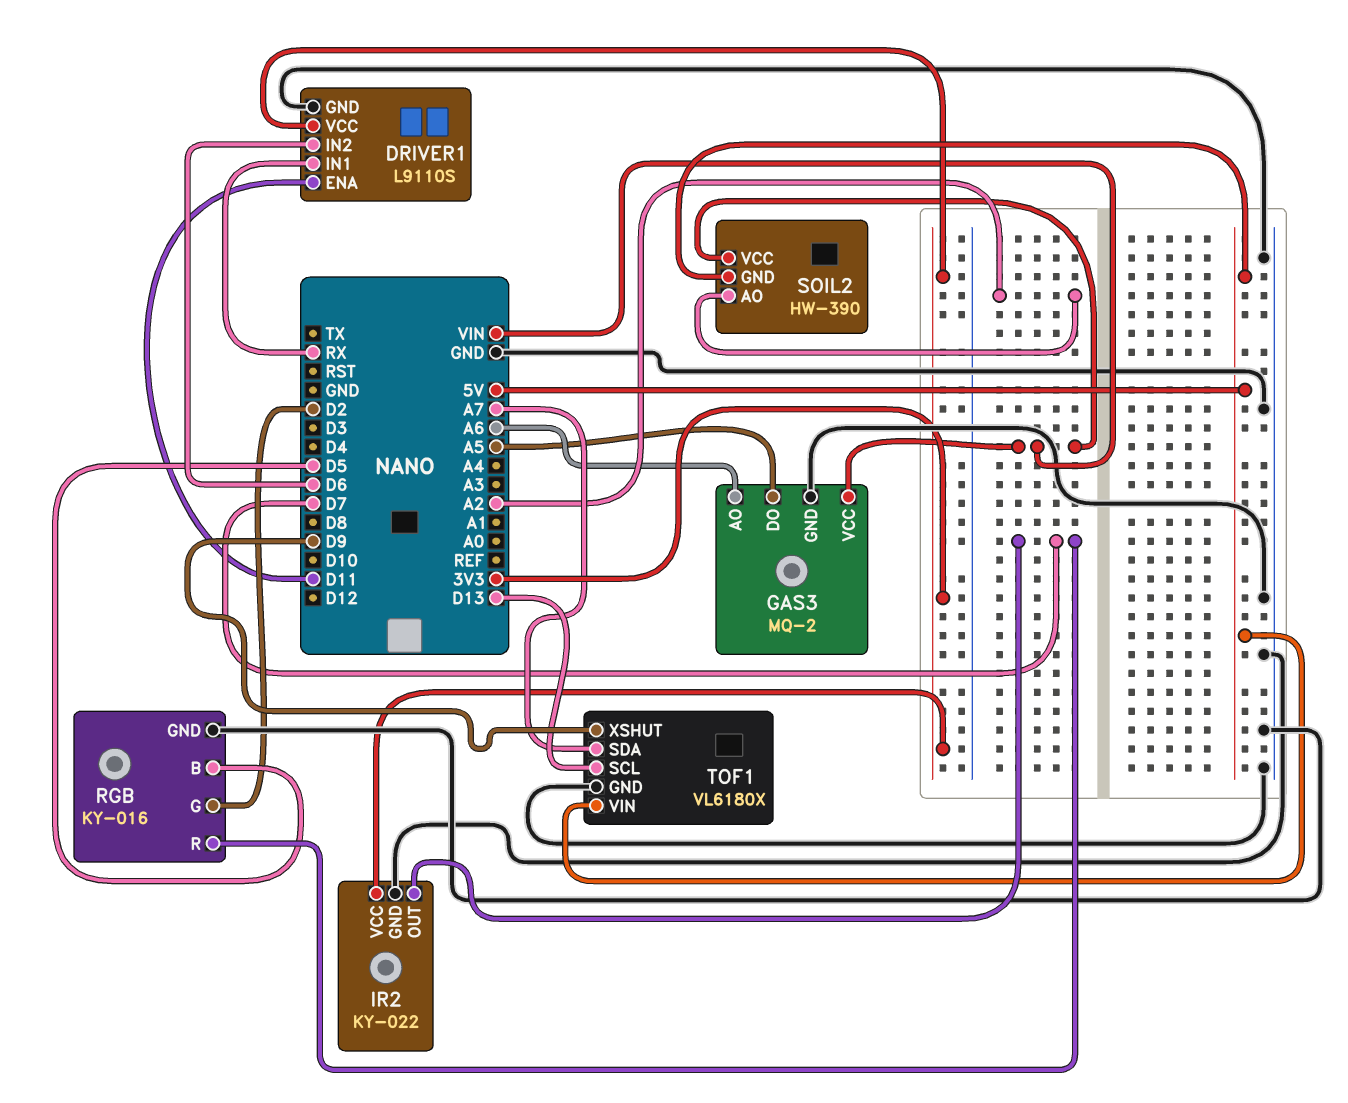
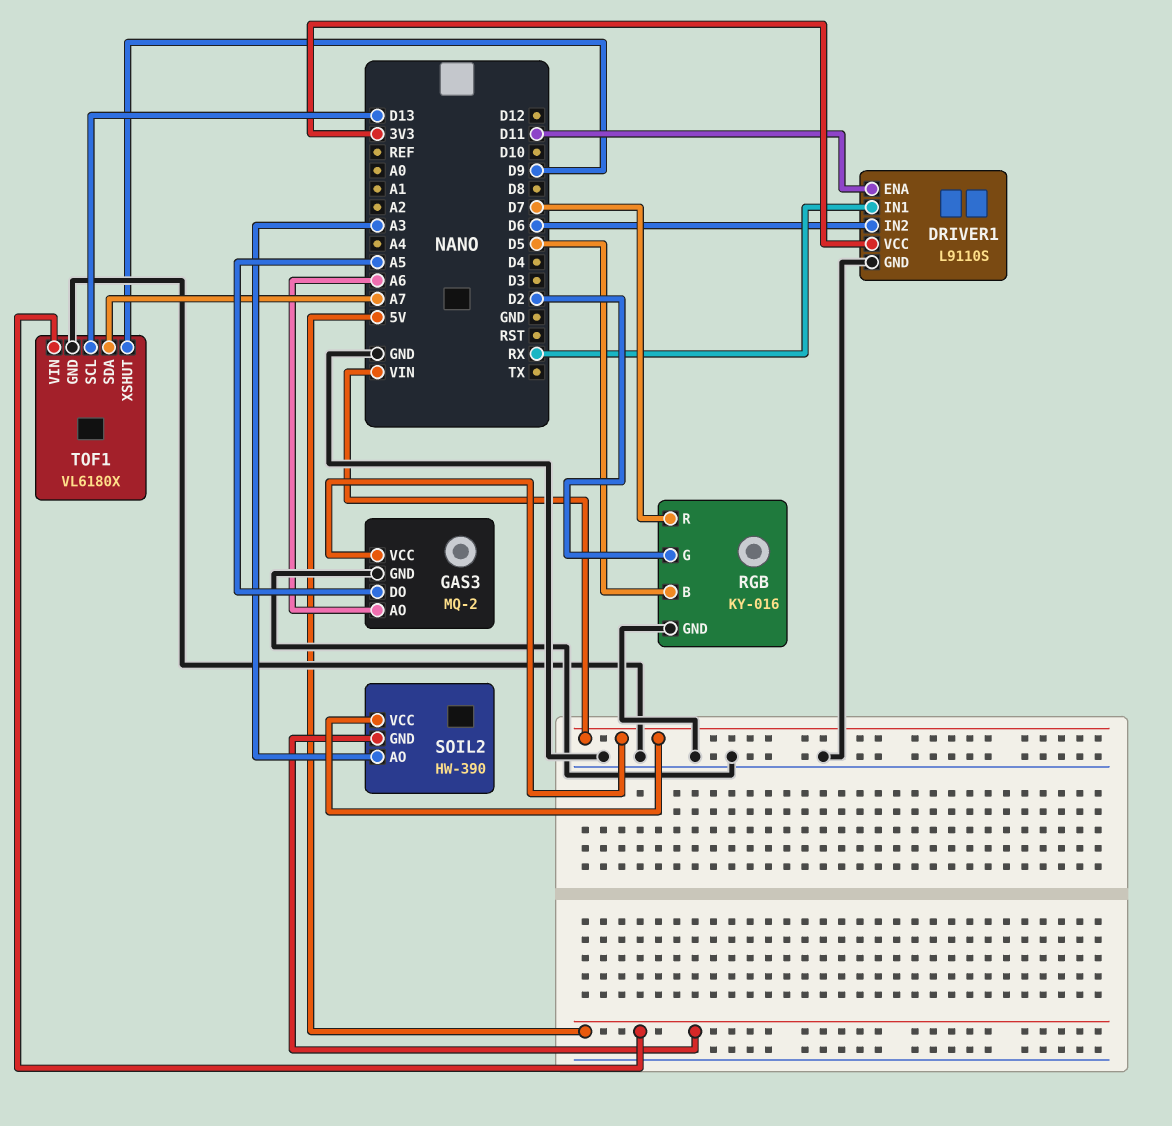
IR2: KY-022 -> none
IR2 pin GND: GND -> none
IR2 pin OUT: D7 -> none
IR2 pin VCC: 3V3 -> none
SOIL2 pin AO: A2 -> A3

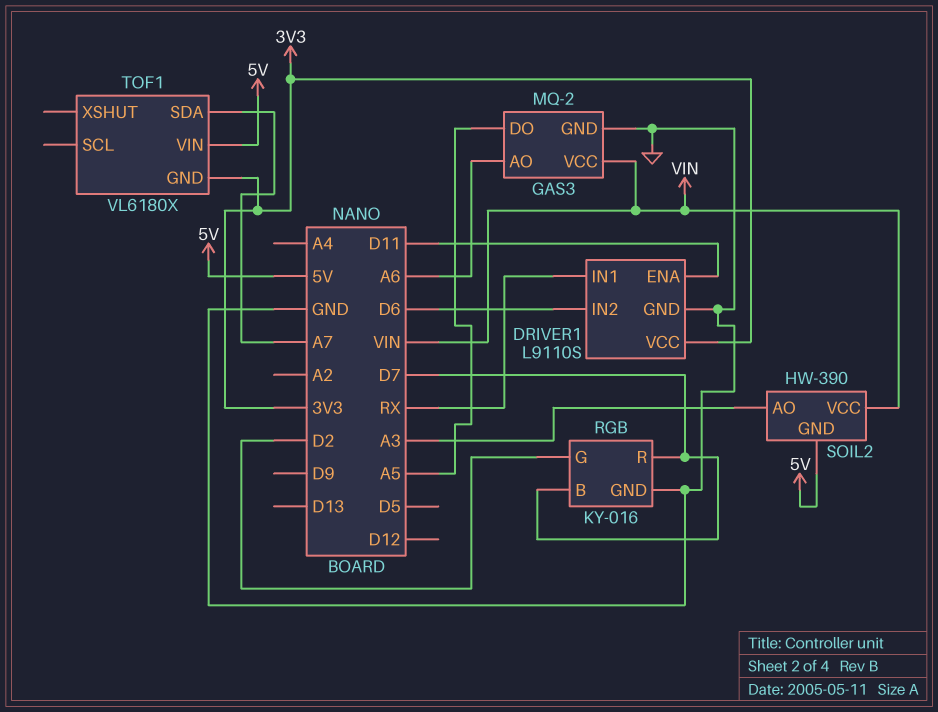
RGB pin B: D5 -> D7
TOF1 pin GND: GND -> 3V3
TOF1 pin SCL: D13 -> none
TOF1 pin XSHUT: D9 -> none

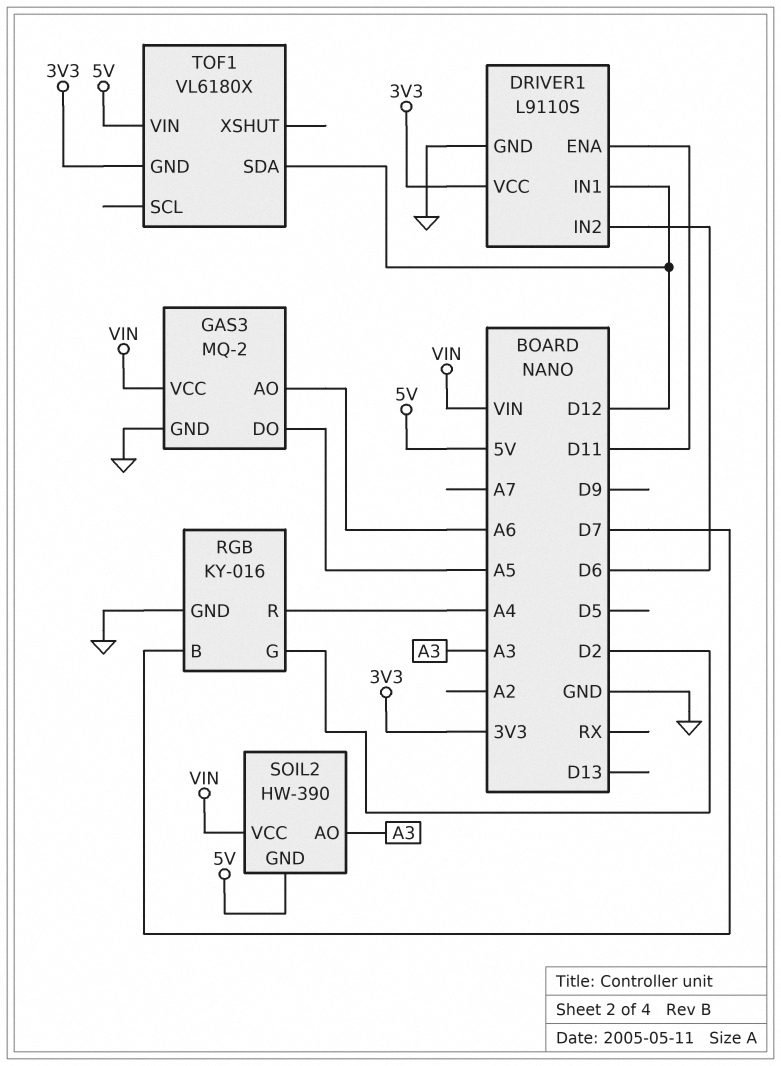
DRIVER1 pin IN1: RX -> D12
RGB pin R: D7 -> A4
TOF1 pin SDA: A7 -> D12

